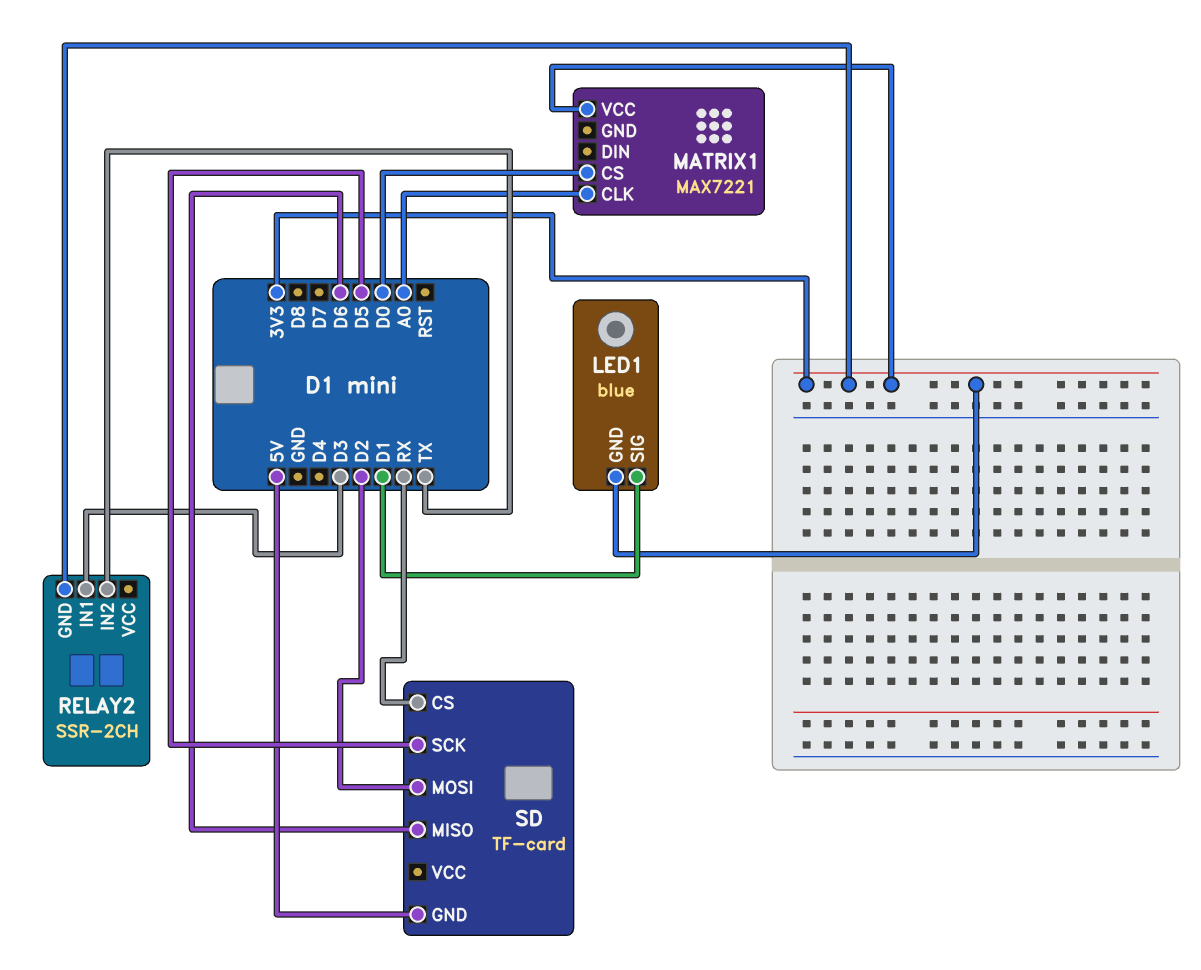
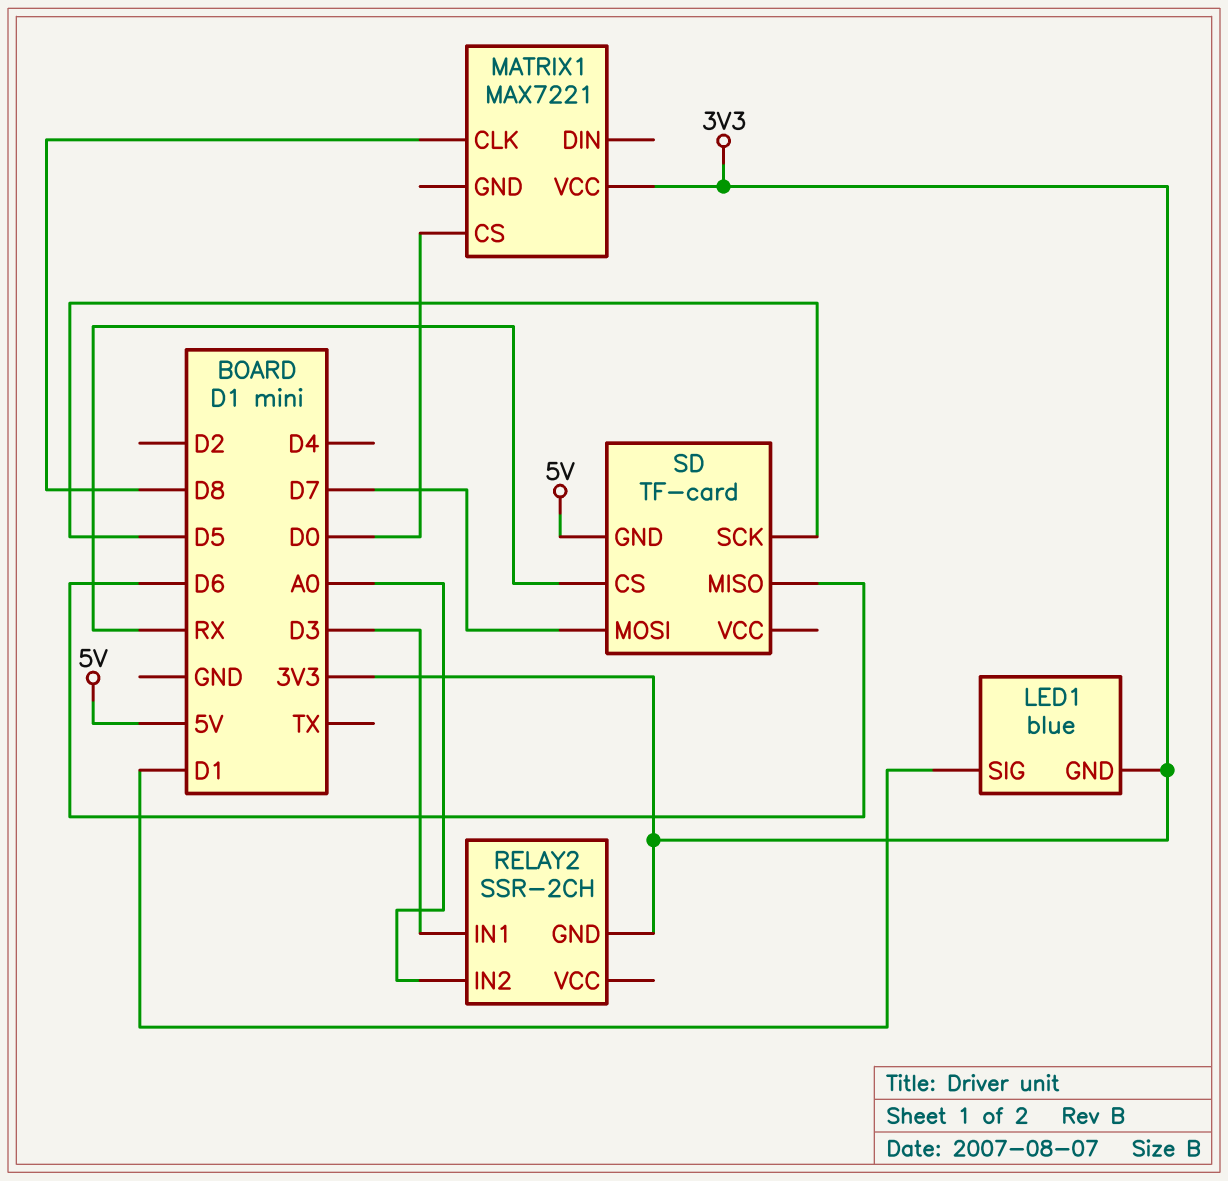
MATRIX1 pin CLK: A0 -> D8
RELAY2 pin IN2: TX -> A0
SD pin MOSI: D2 -> D7

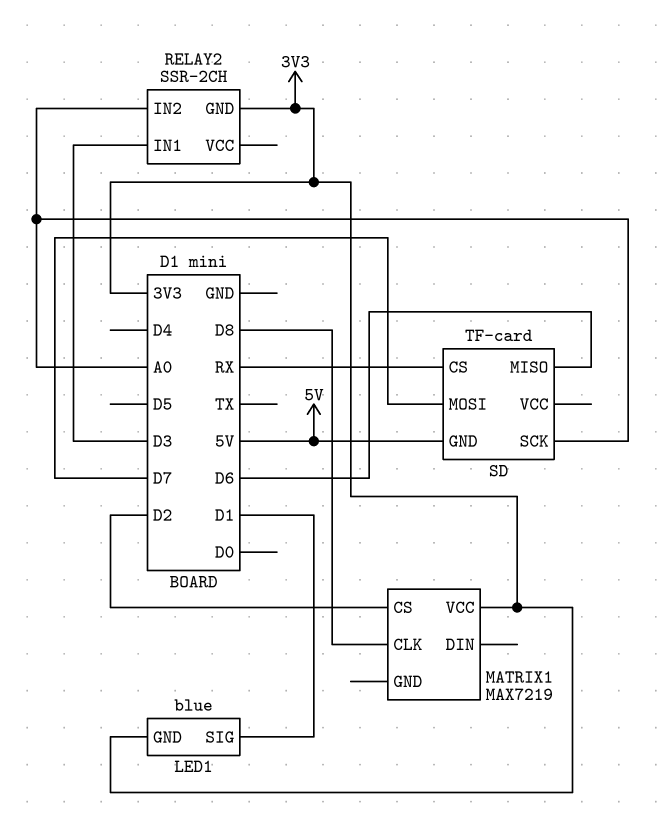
MATRIX1: MAX7221 -> MAX7219
MATRIX1 pin CS: D0 -> D2
SD pin SCK: D5 -> A0

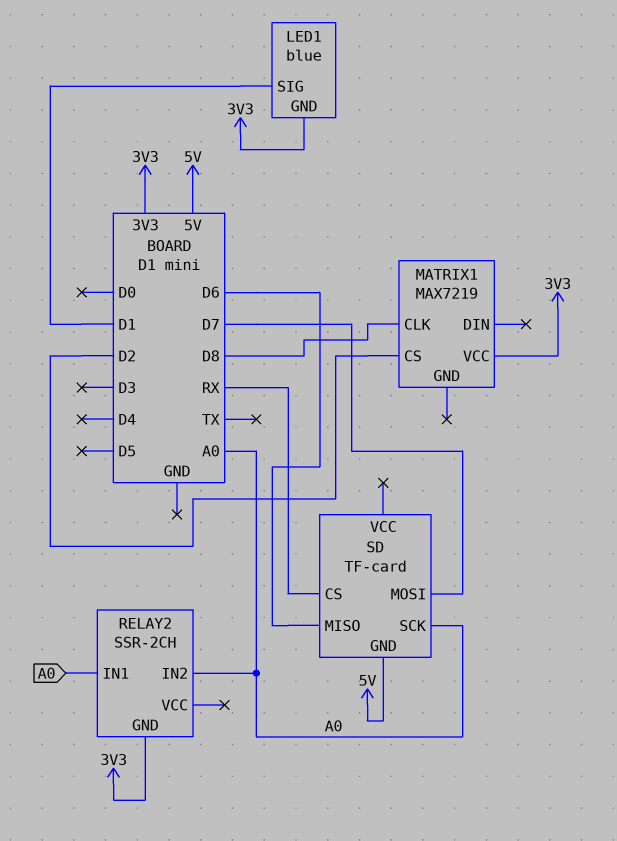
RELAY2 pin IN1: D3 -> A0

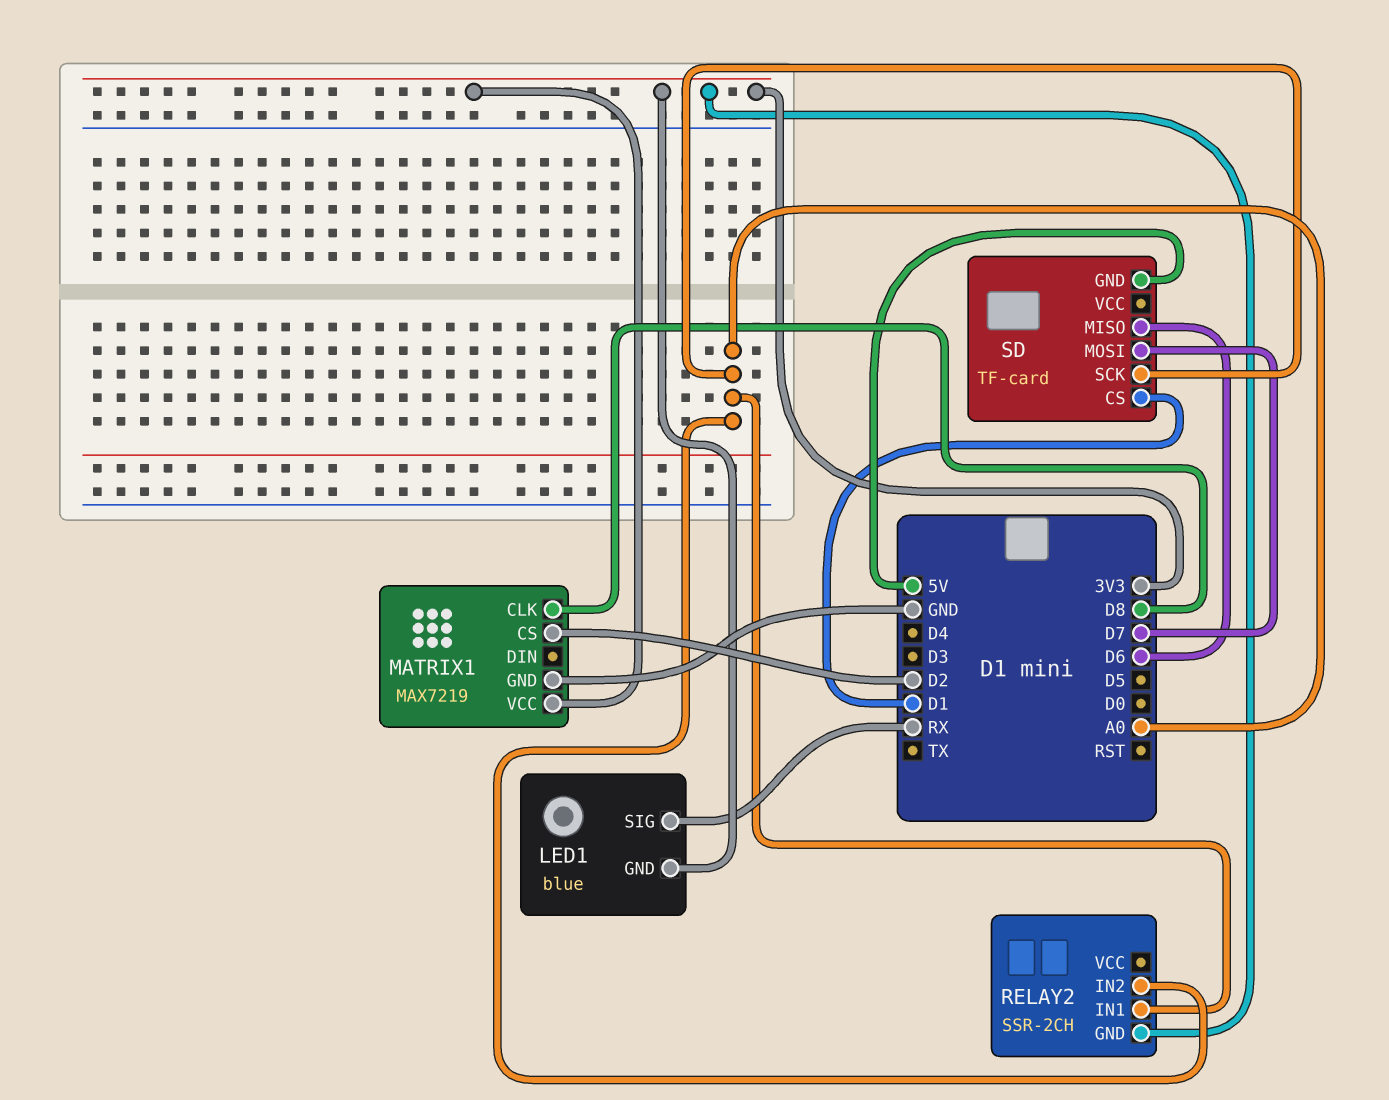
LED1 pin SIG: D1 -> RX
MATRIX1 pin GND: none -> GND
SD pin CS: RX -> D1

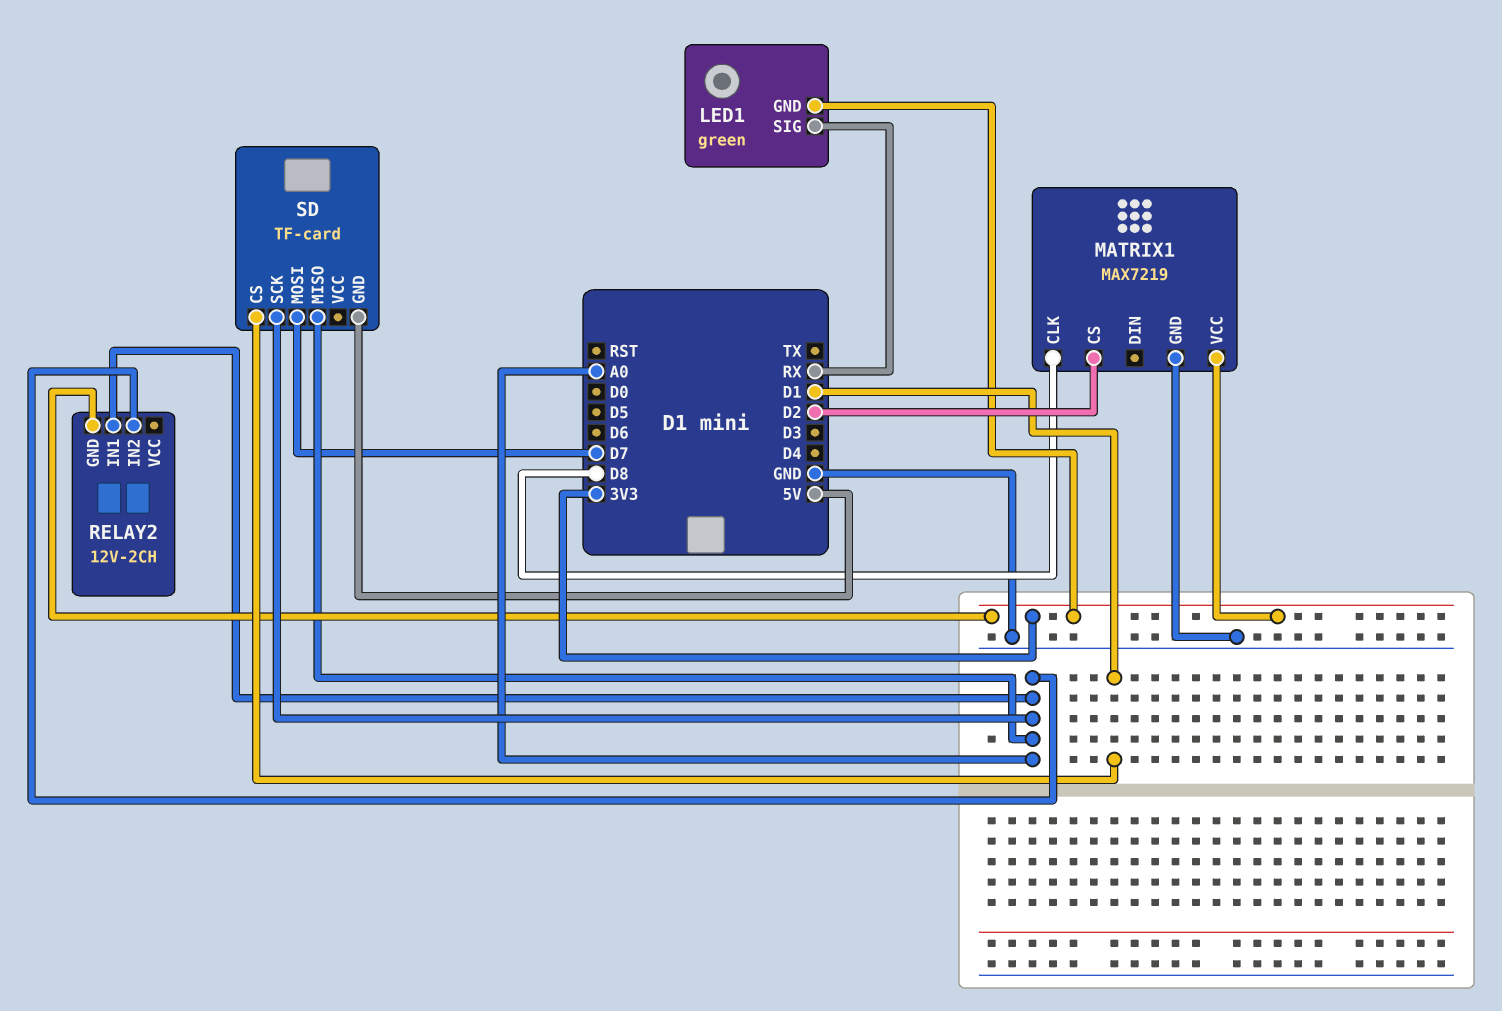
LED1: blue -> green
RELAY2: SSR-2CH -> 12V-2CH
SD pin MISO: D6 -> A0

